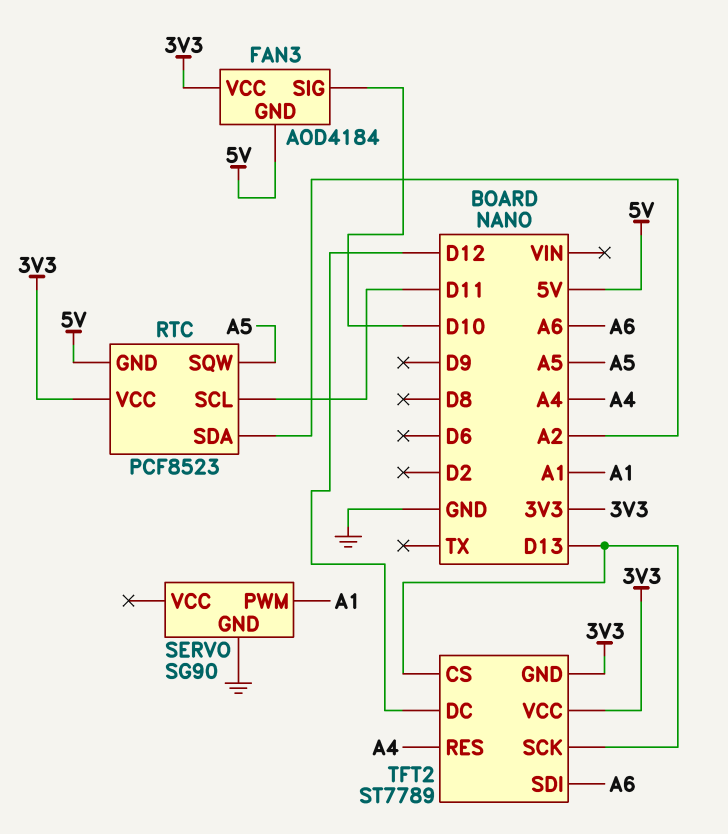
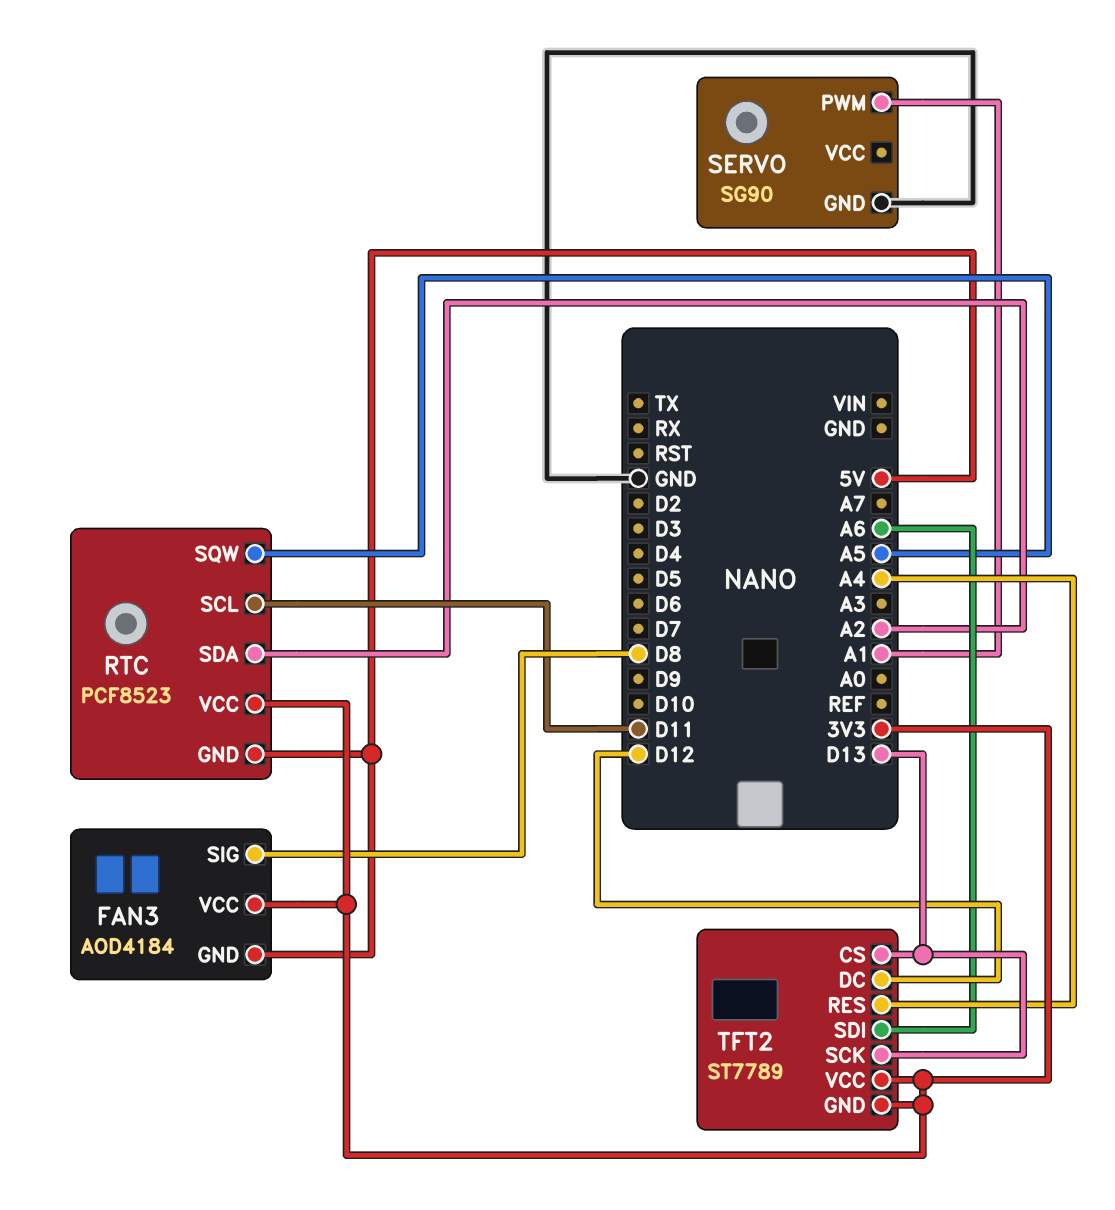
FAN3 pin SIG: D10 -> D8

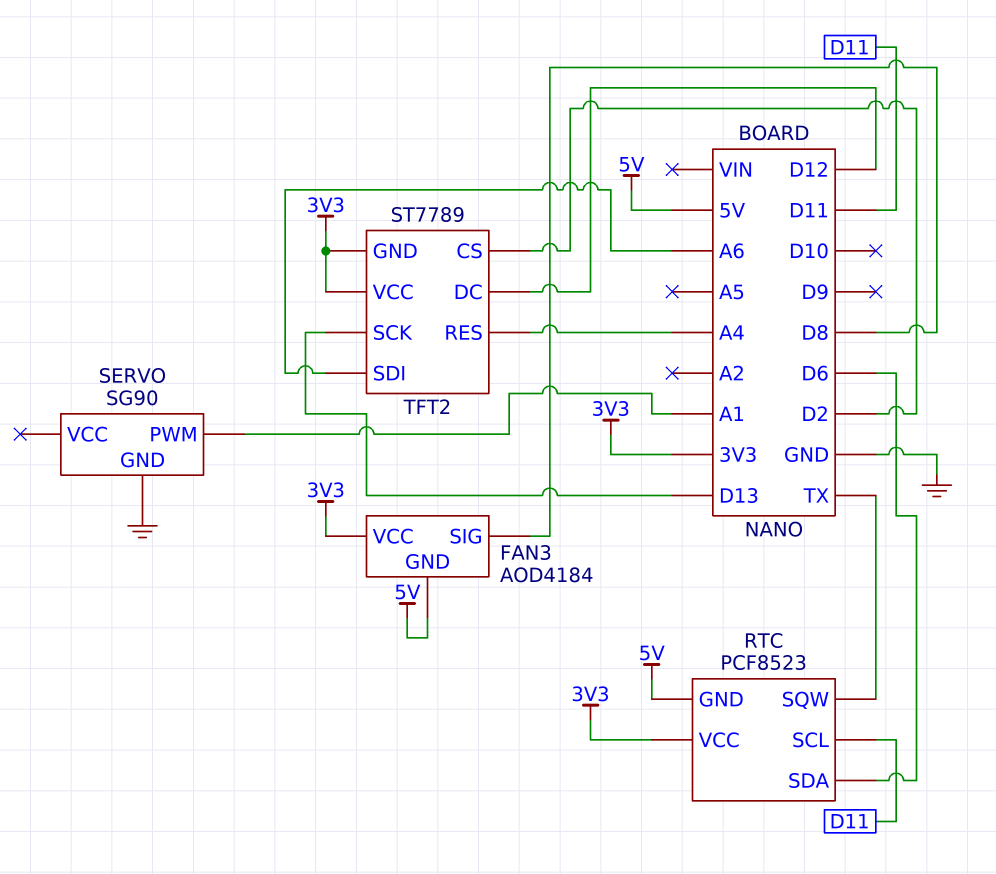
RTC pin SDA: A2 -> D6
RTC pin SQW: A5 -> TX
TFT2 pin CS: D13 -> D2

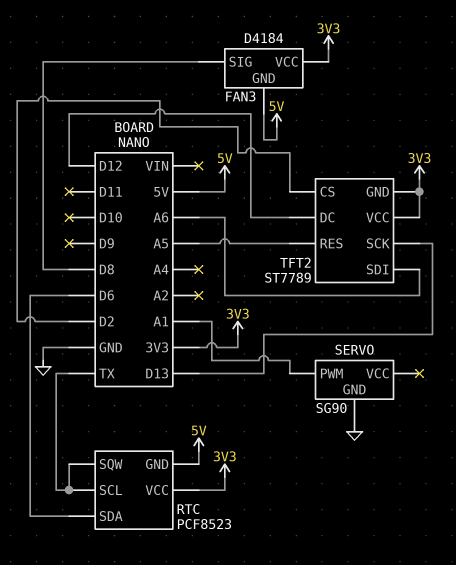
FAN3: AOD4184 -> D4184
RTC pin SCL: D11 -> TX
TFT2 pin RES: A4 -> A5

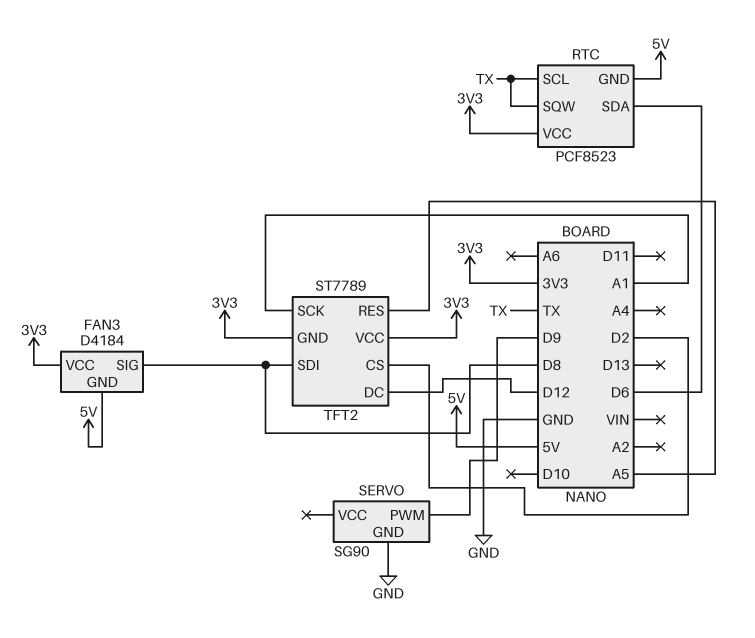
SERVO pin PWM: A1 -> D9
TFT2 pin SCK: D13 -> A1
TFT2 pin SDI: A6 -> D8

